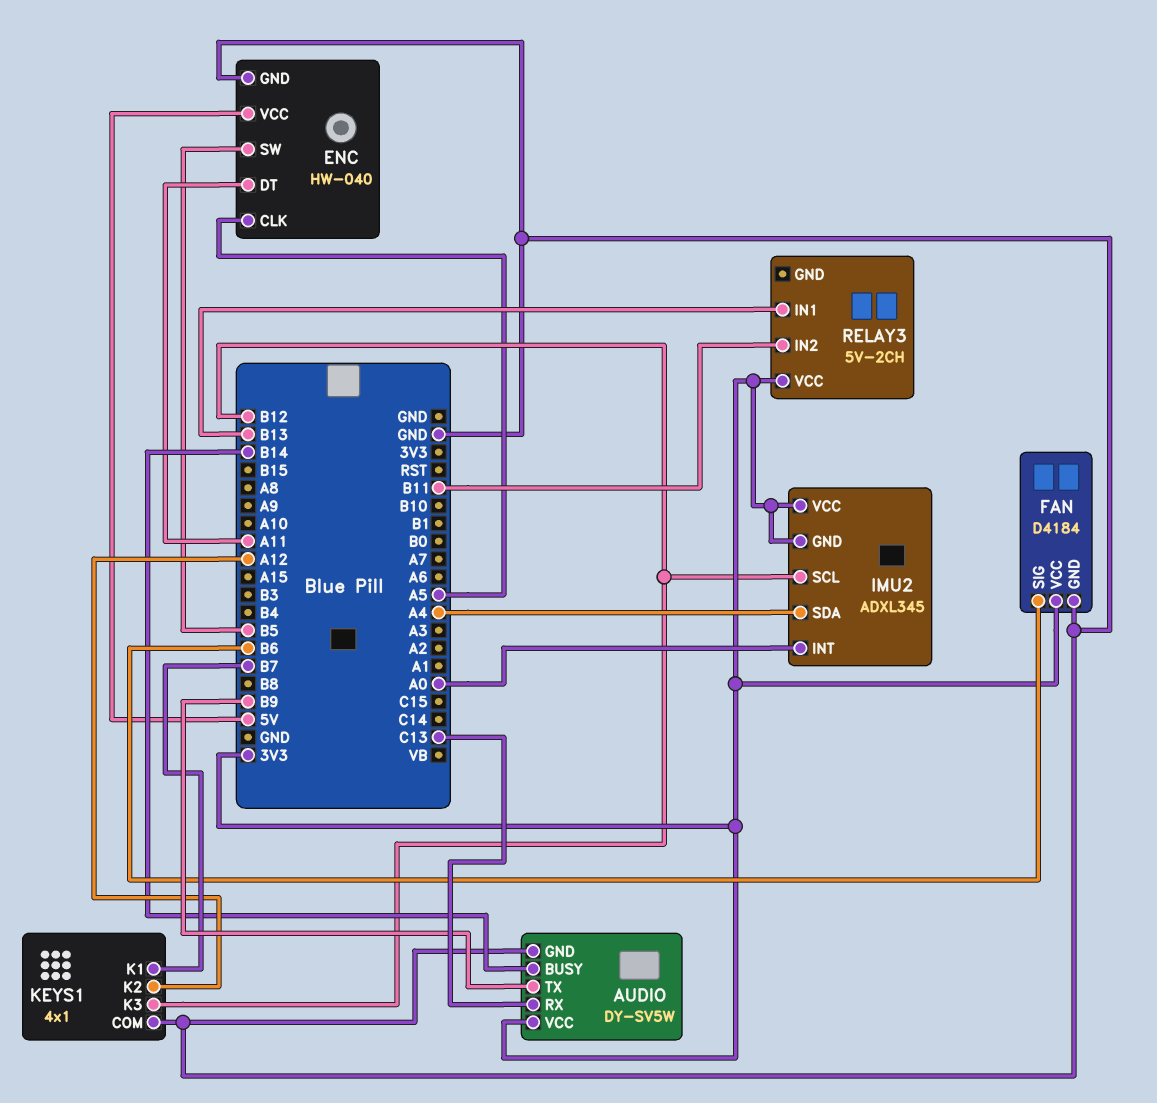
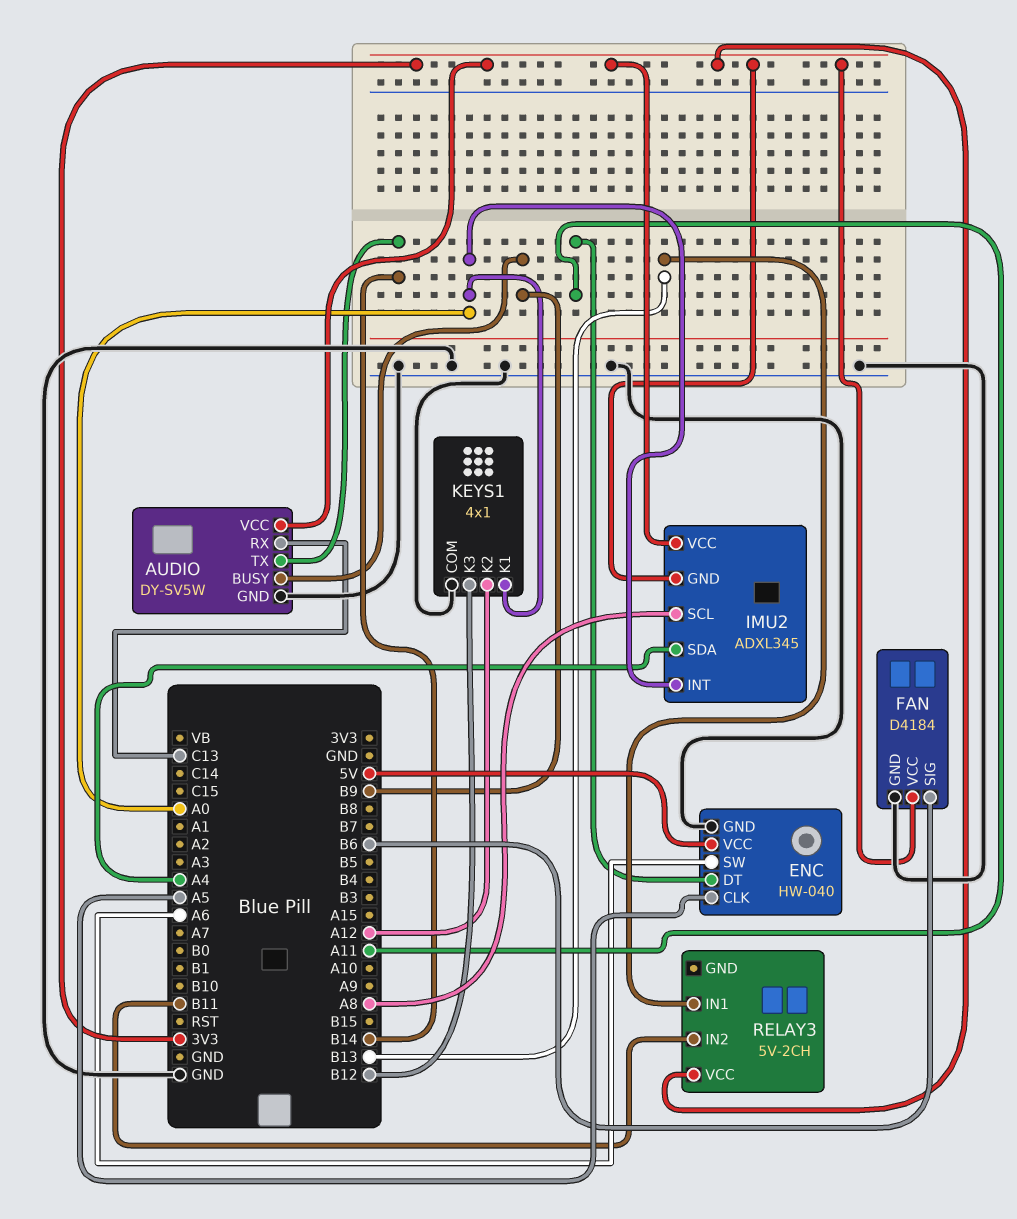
AUDIO pin BUSY: B14 -> B9
AUDIO pin TX: B9 -> B14
ENC pin SW: B5 -> A6
IMU2 pin SCL: B12 -> A8
KEYS1 pin K1: B7 -> A0

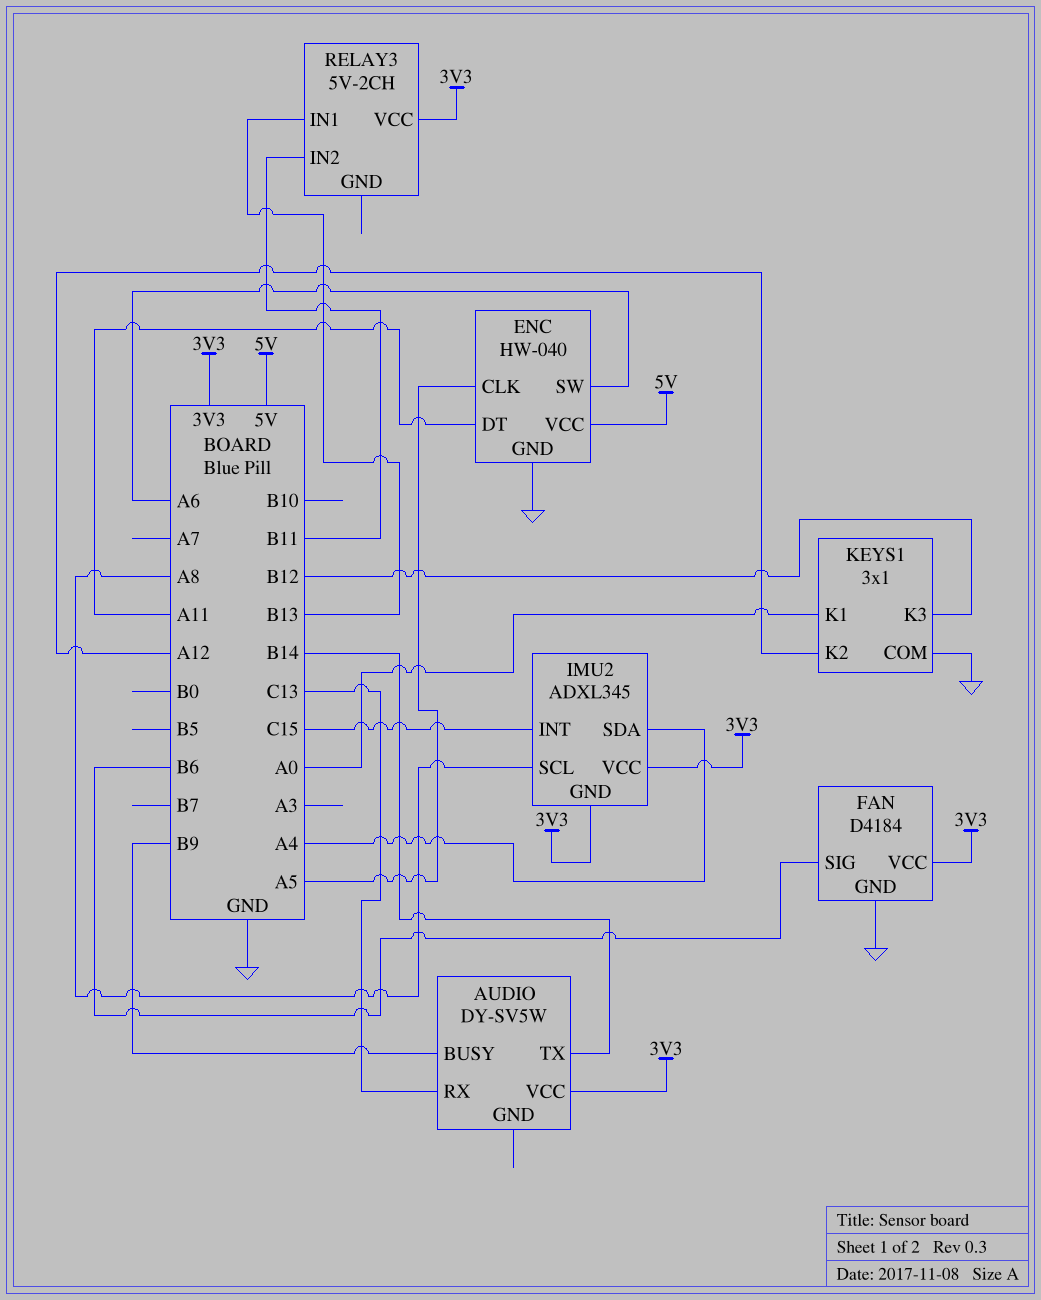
AUDIO pin GND: GND -> none
IMU2 pin INT: A0 -> C15
KEYS1: 4x1 -> 3x1

